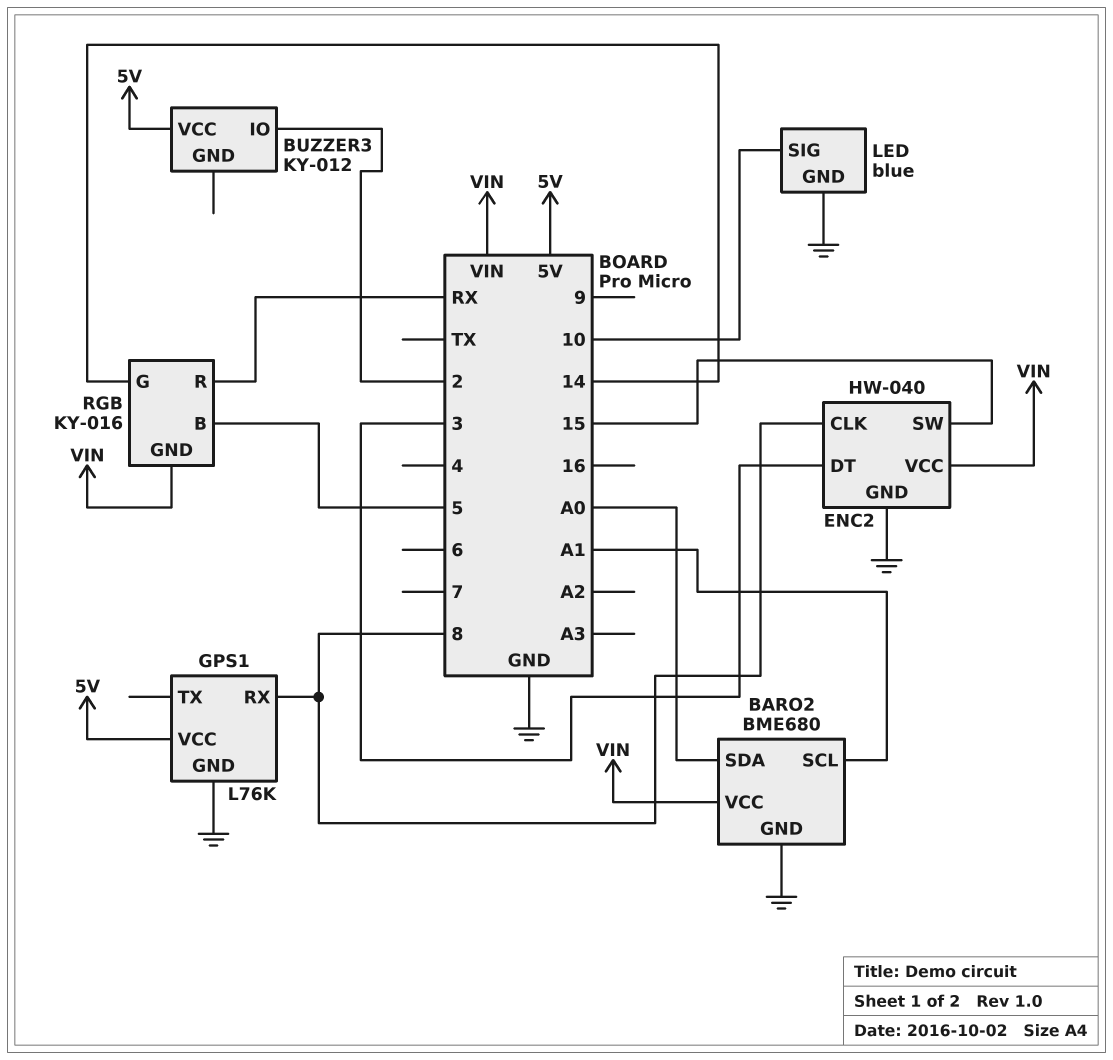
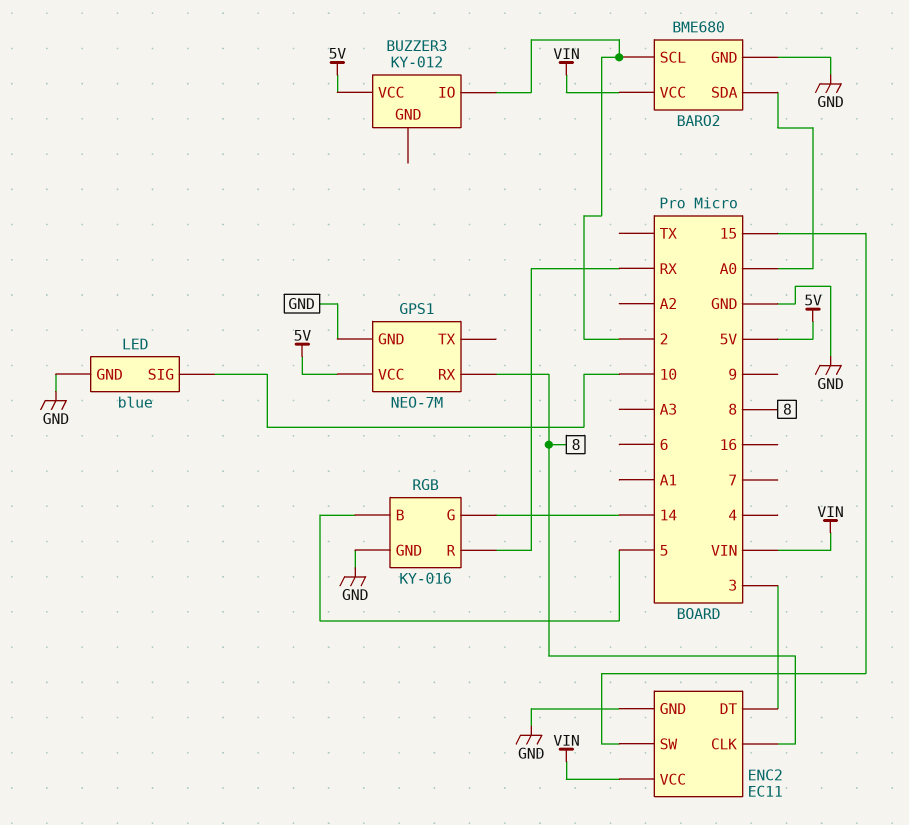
BARO2 pin SCL: A1 -> 2
ENC2: HW-040 -> EC11
GPS1: L76K -> NEO-7M
RGB pin GND: VIN -> GND

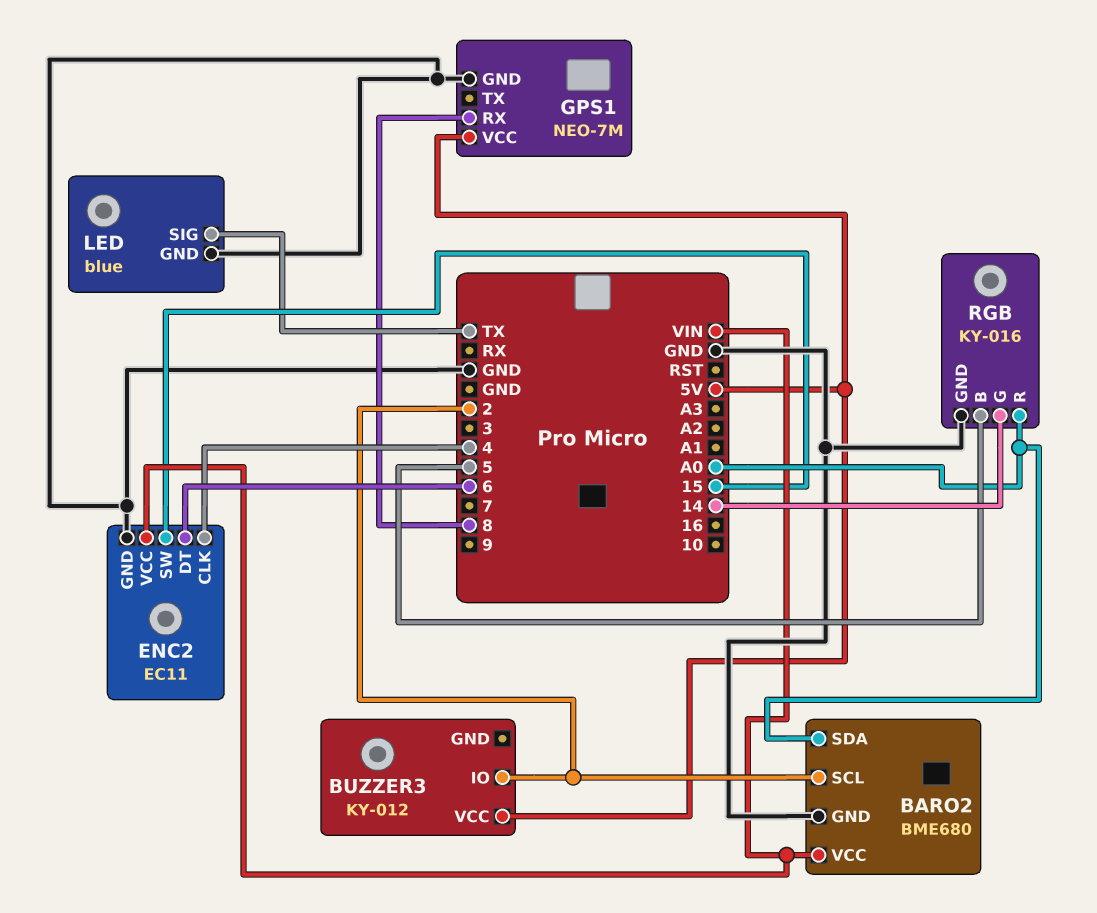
ENC2 pin CLK: 8 -> 4
ENC2 pin DT: 3 -> 6
LED pin SIG: 10 -> TX
RGB pin R: RX -> A0

